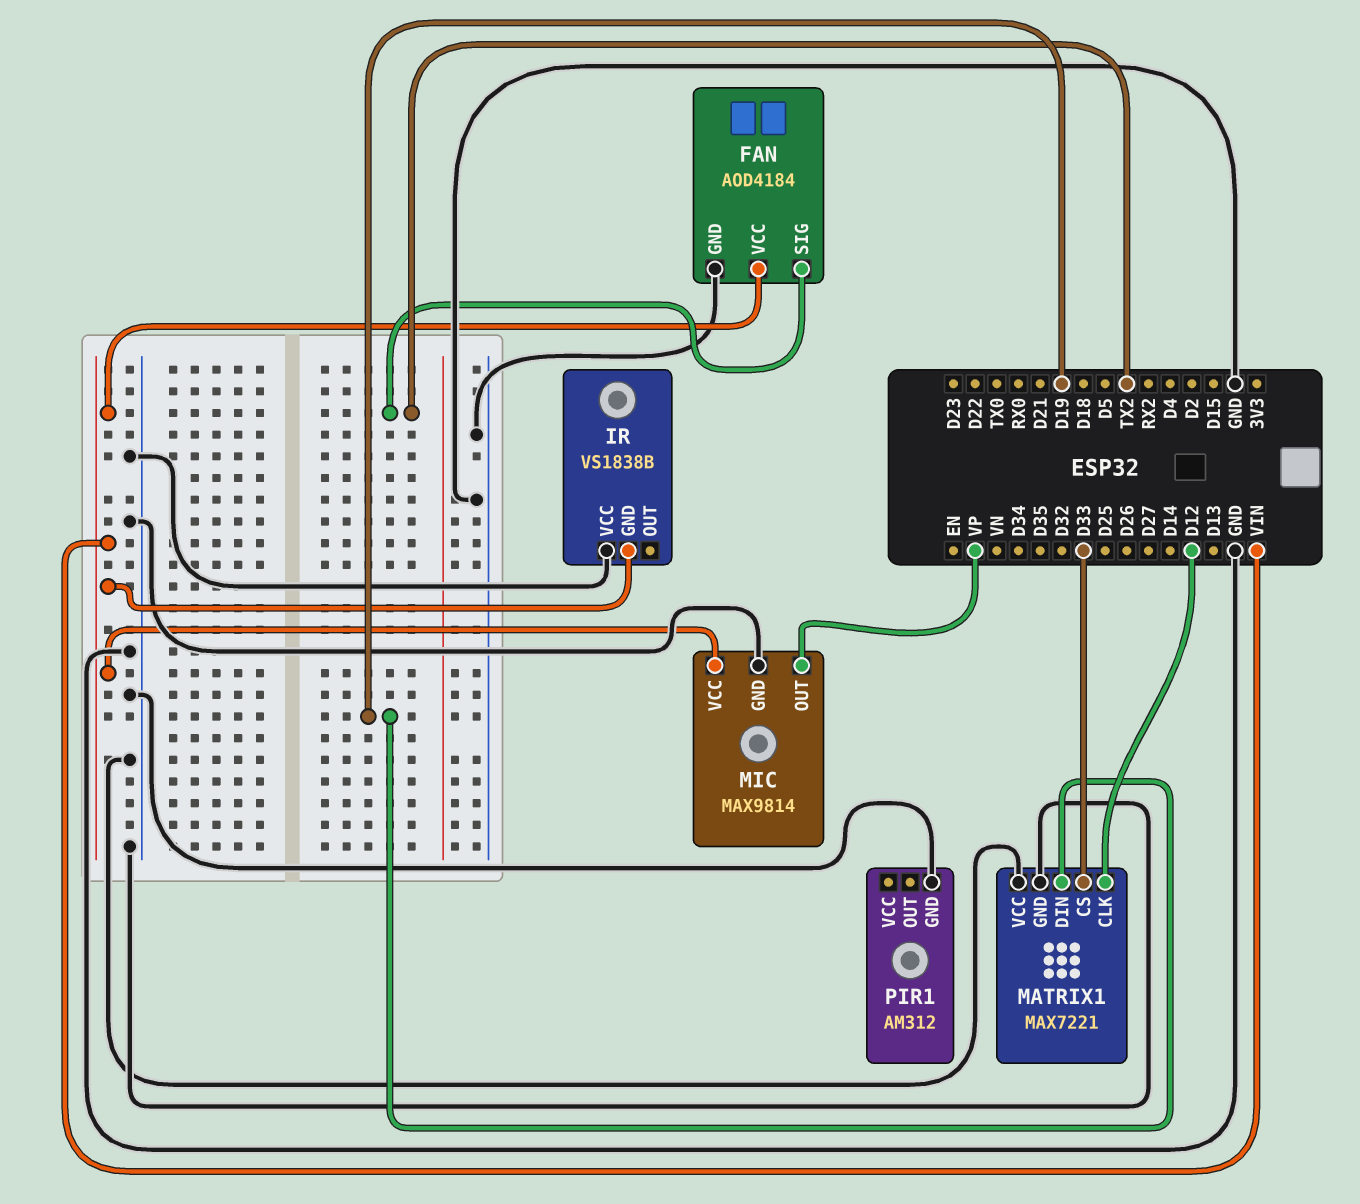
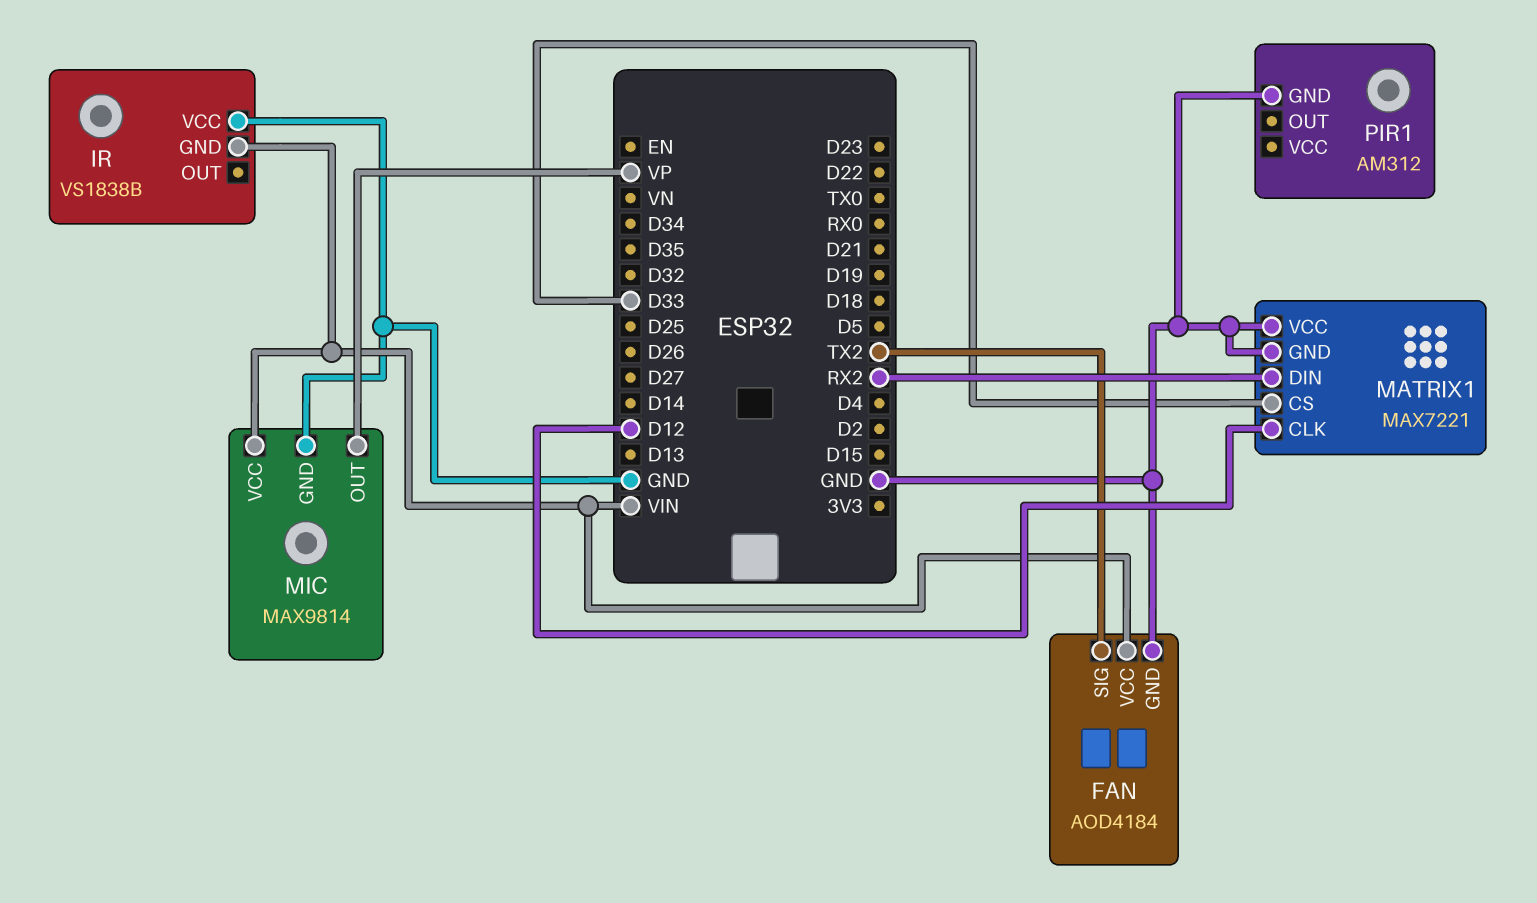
MATRIX1 pin DIN: D19 -> RX2

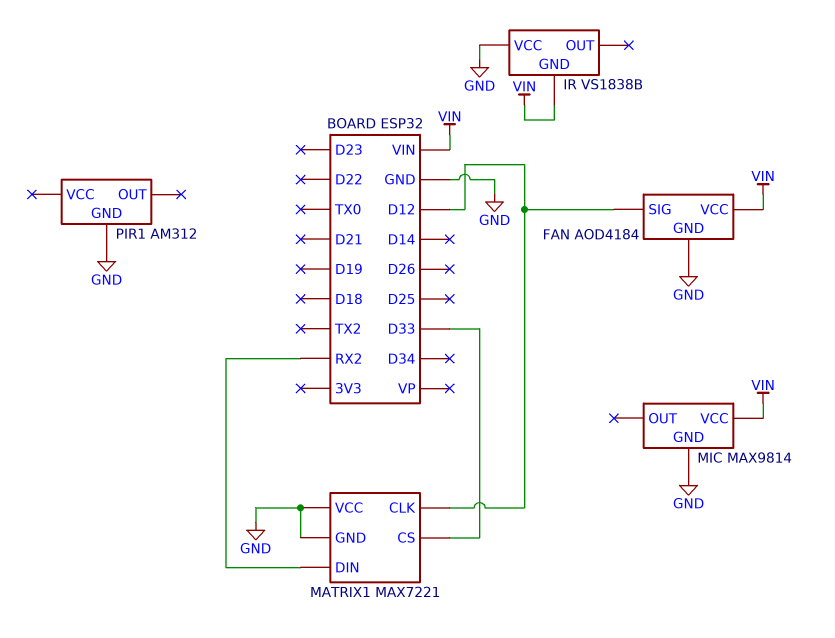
FAN pin SIG: TX2 -> D12
MIC pin OUT: VP -> none

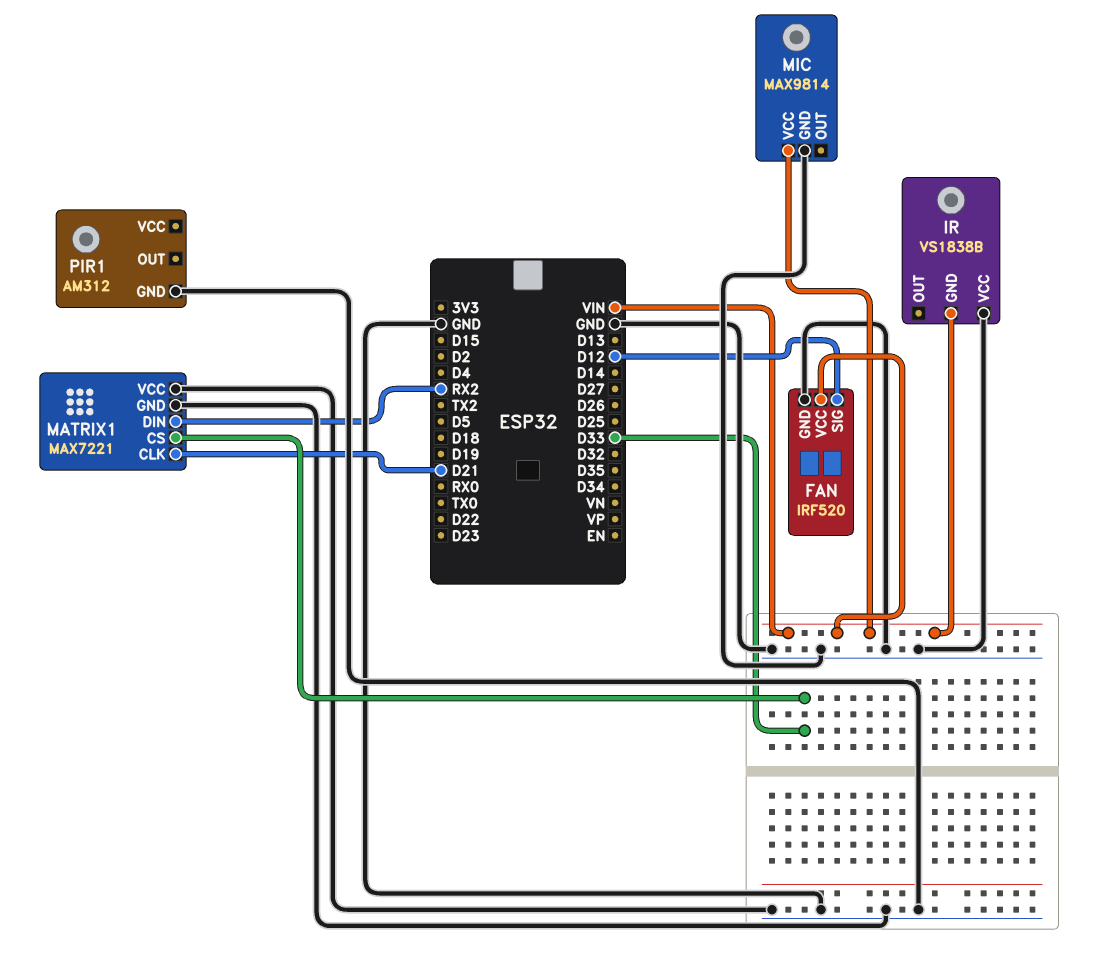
FAN: AOD4184 -> IRF520
MATRIX1 pin CLK: D12 -> D21

